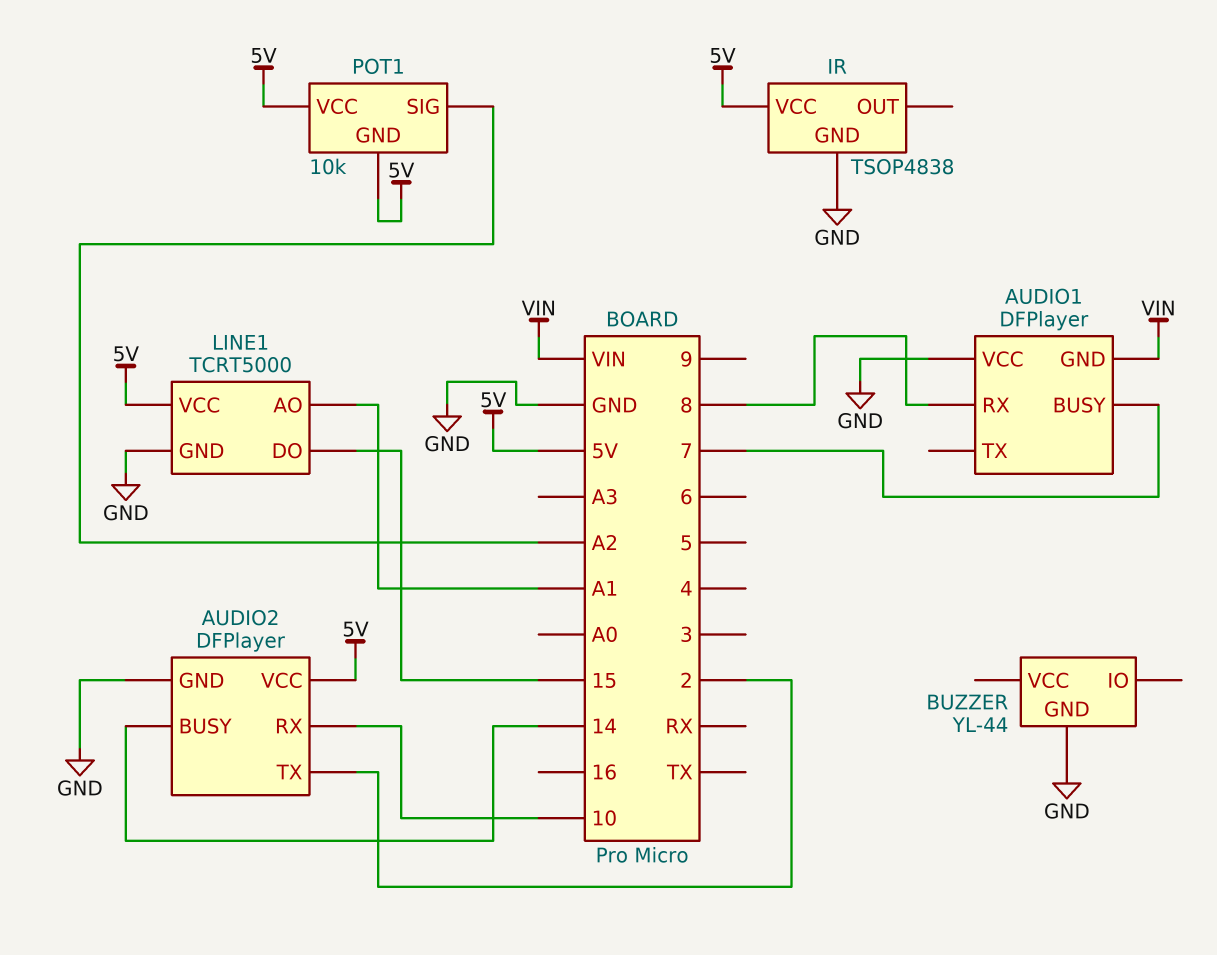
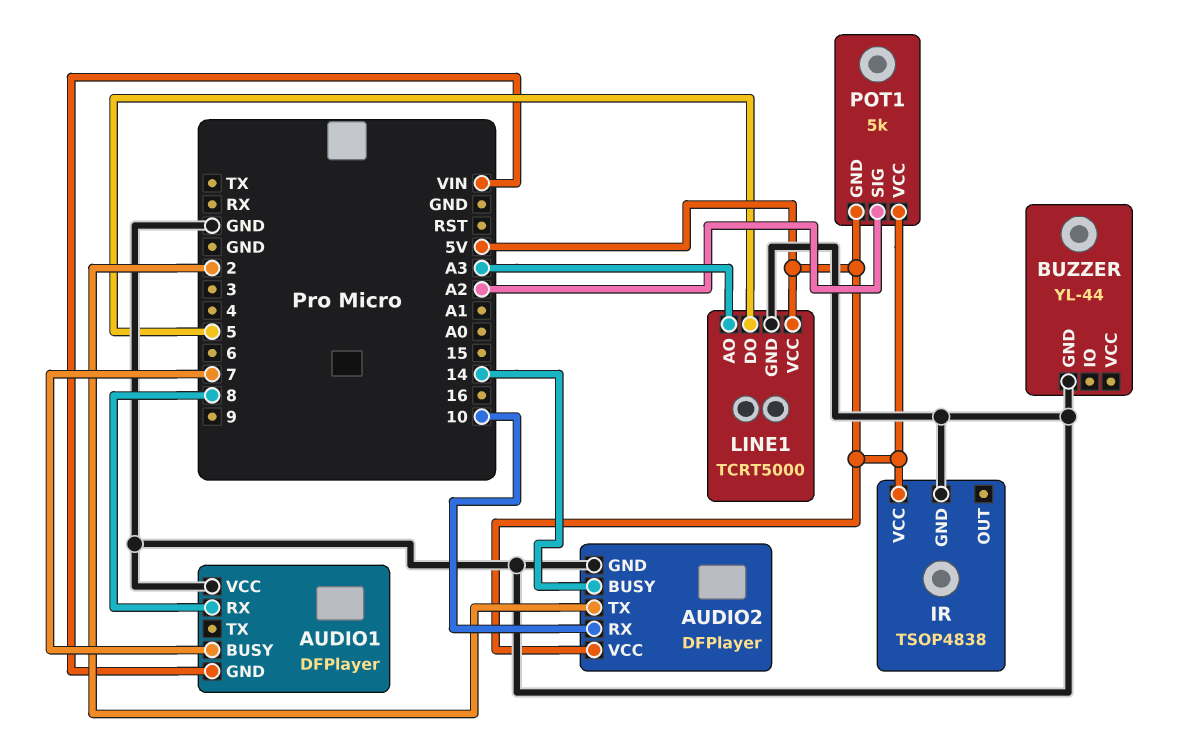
LINE1 pin AO: A1 -> A3
LINE1 pin DO: 15 -> 5
POT1: 10k -> 5k

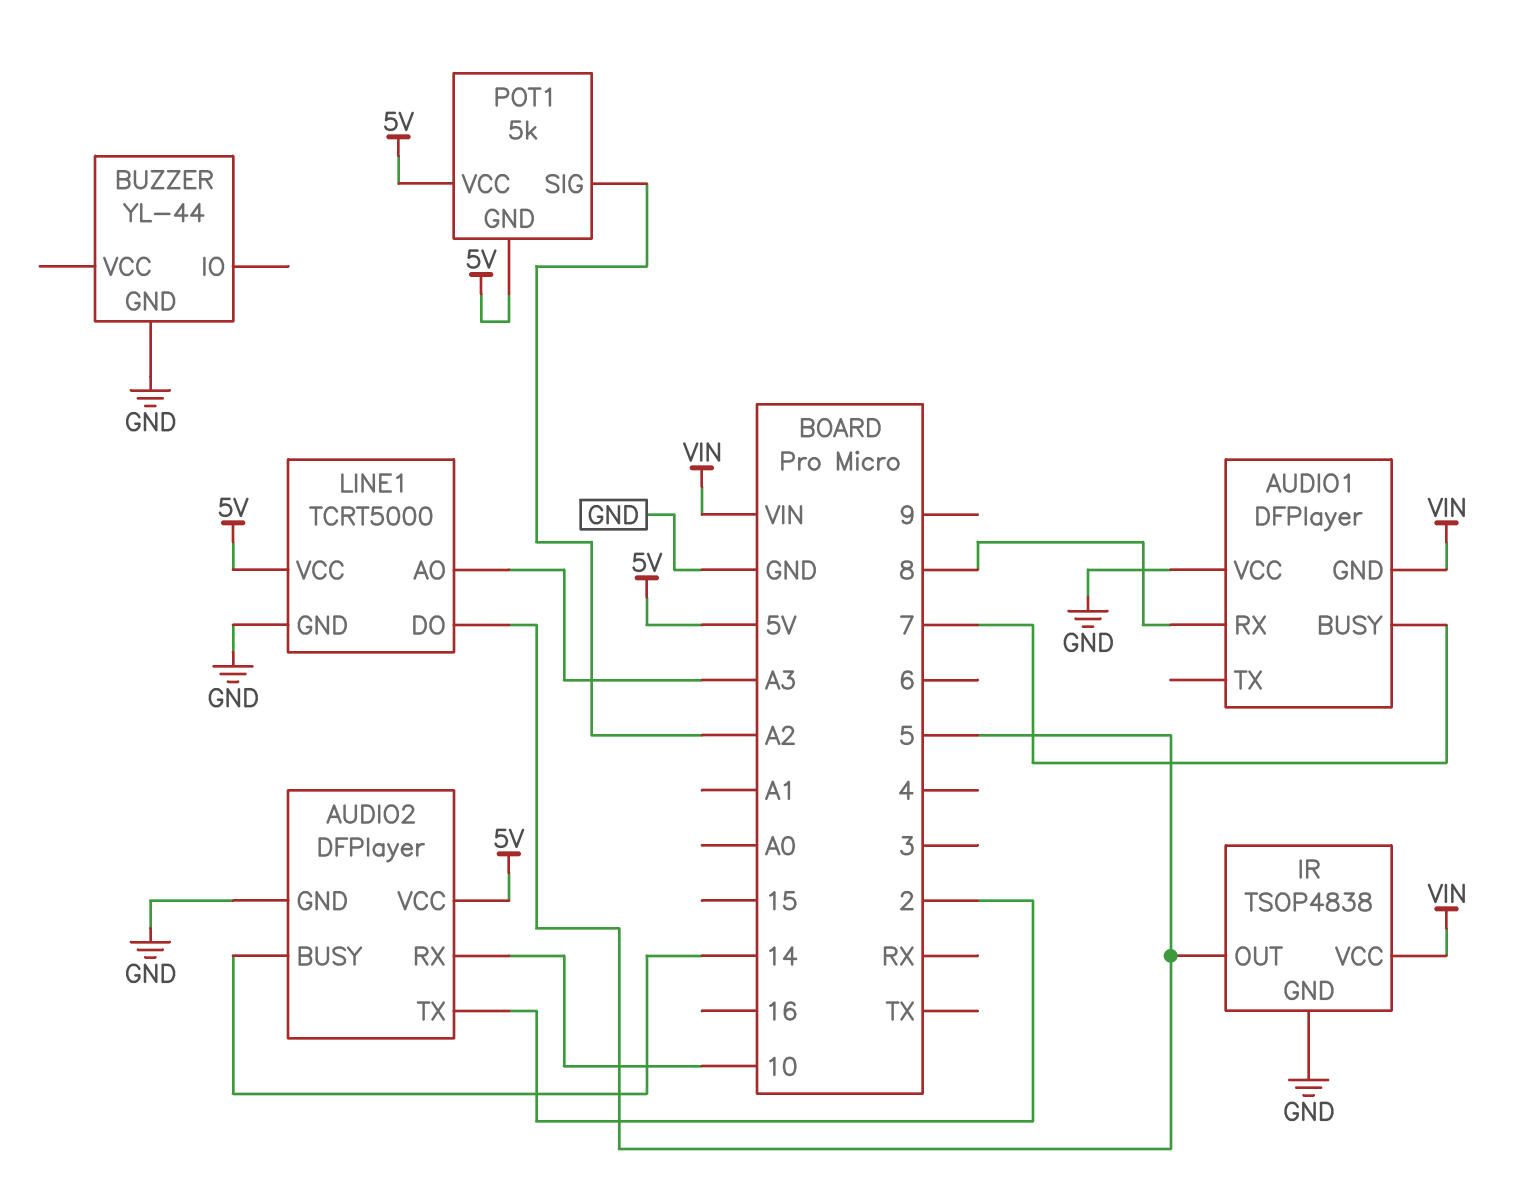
IR pin OUT: none -> 5
IR pin VCC: 5V -> VIN

